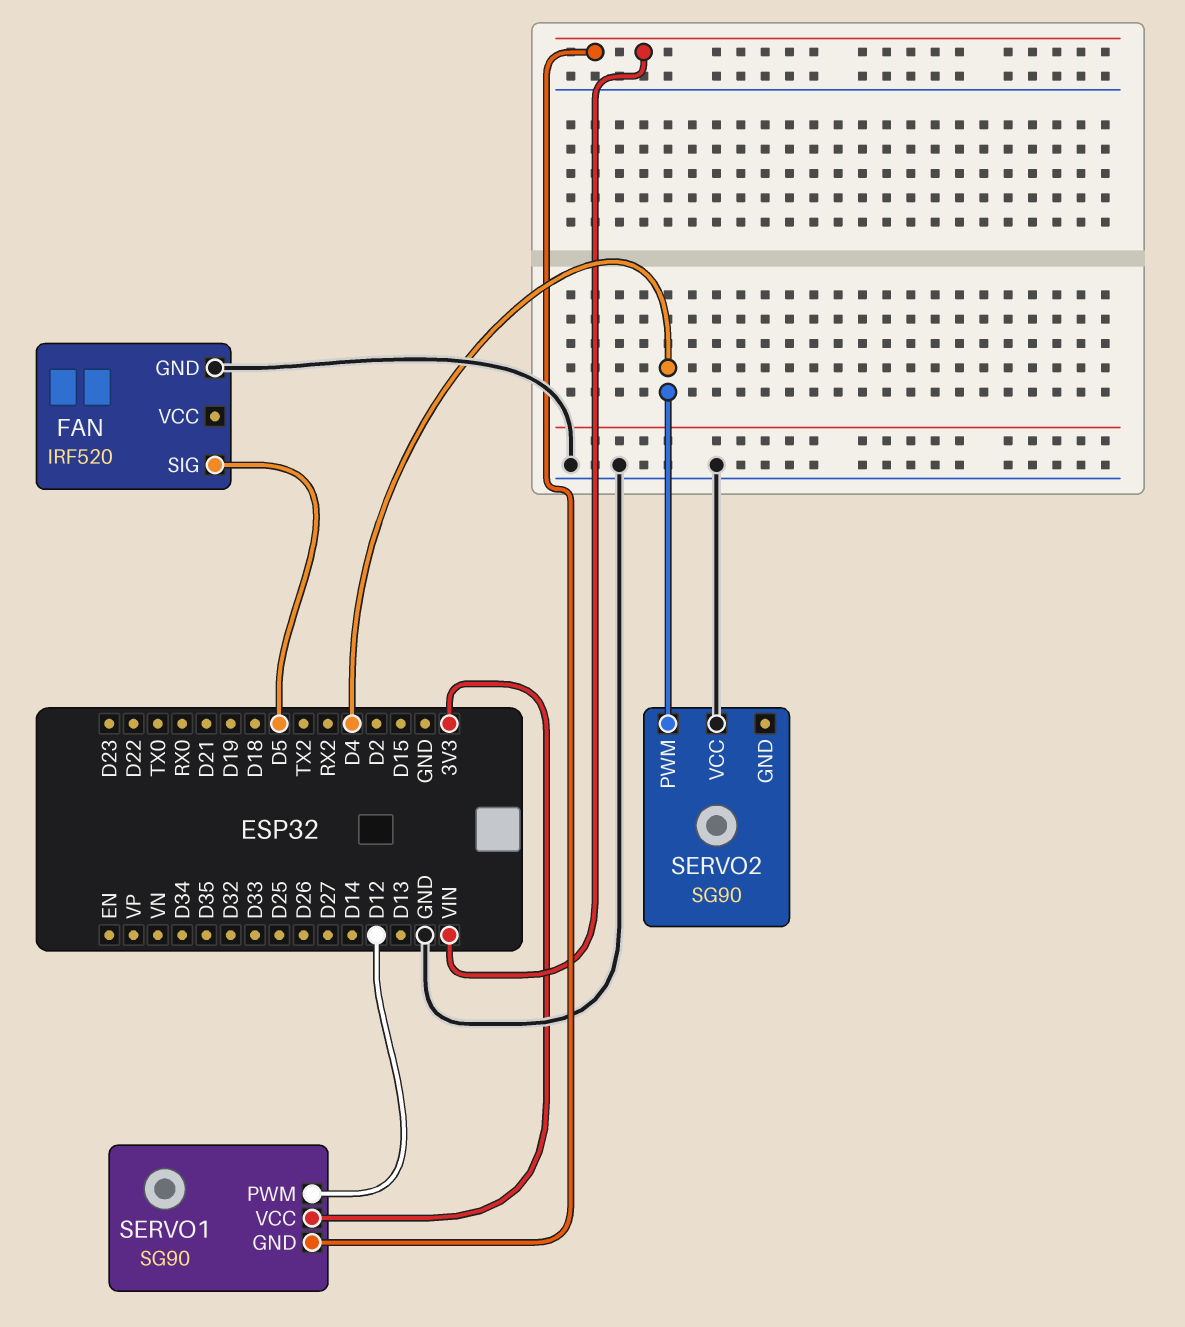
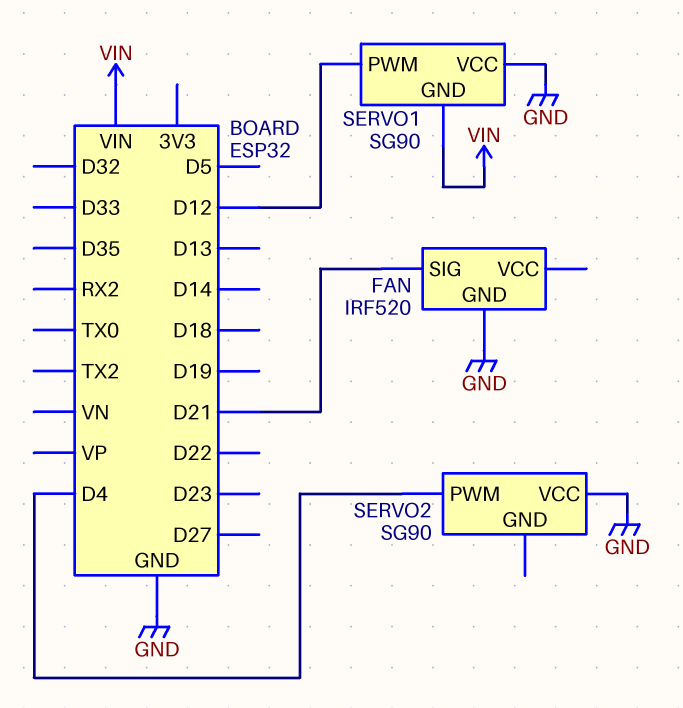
FAN pin SIG: D5 -> D21
SERVO1 pin VCC: 3V3 -> GND

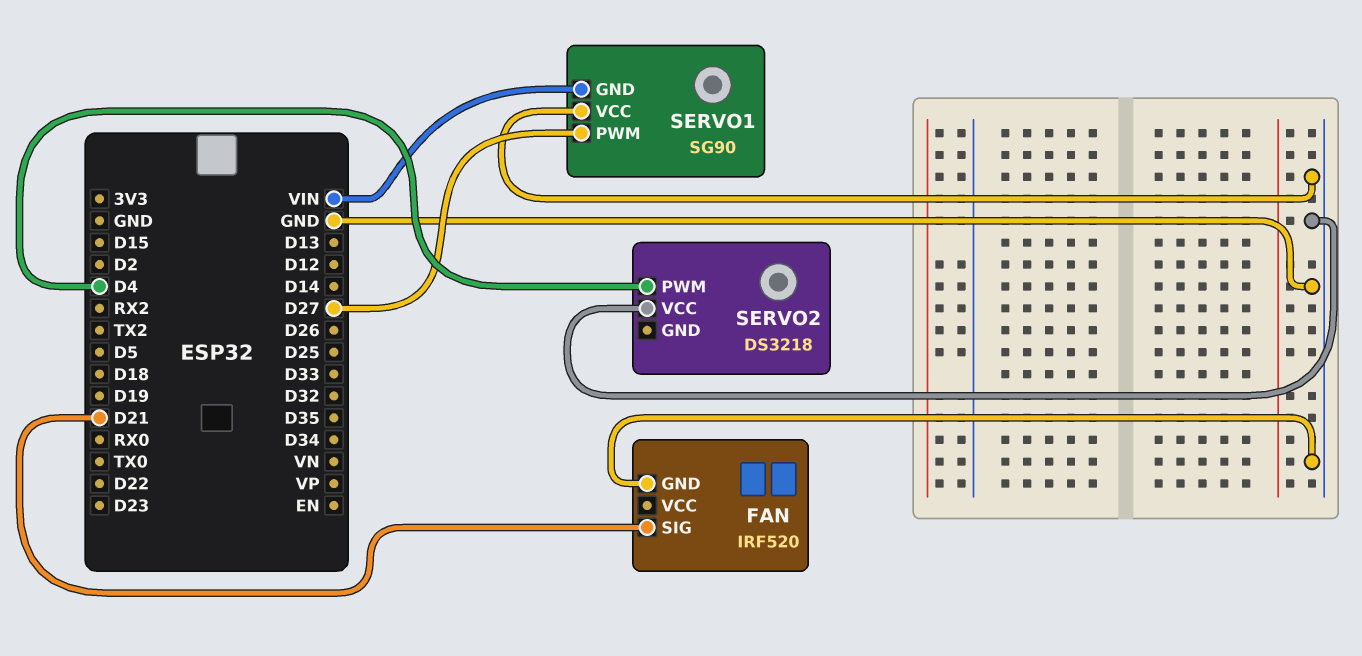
SERVO1 pin PWM: D12 -> D27
SERVO2: SG90 -> DS3218

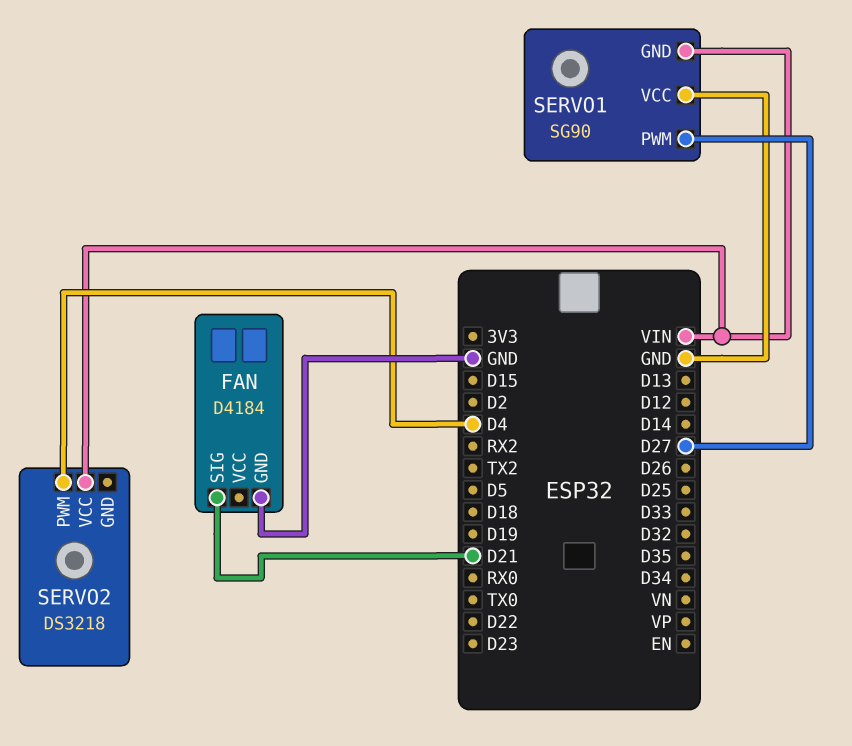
FAN: IRF520 -> D4184
SERVO2 pin VCC: GND -> VIN

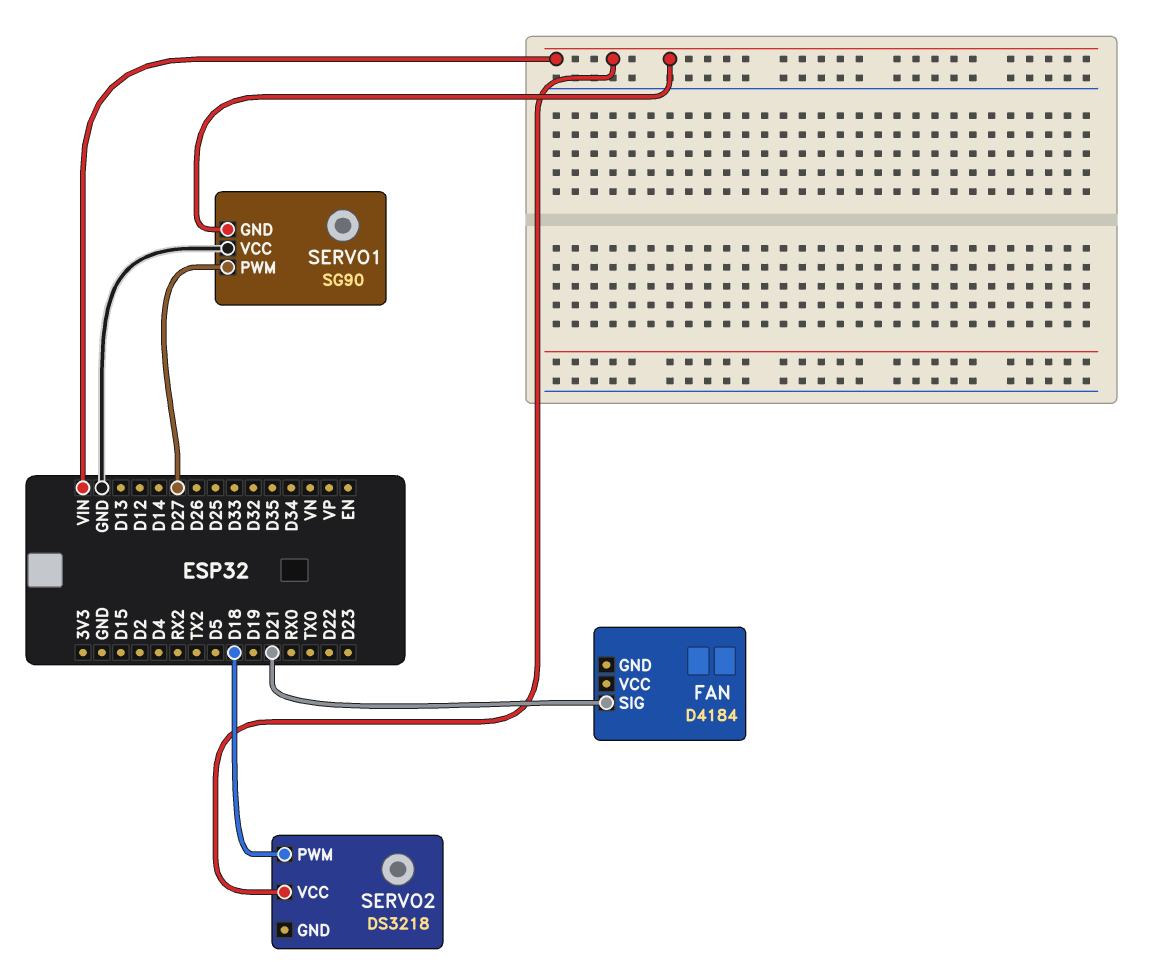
FAN pin GND: GND -> none
SERVO2 pin PWM: D4 -> D18

